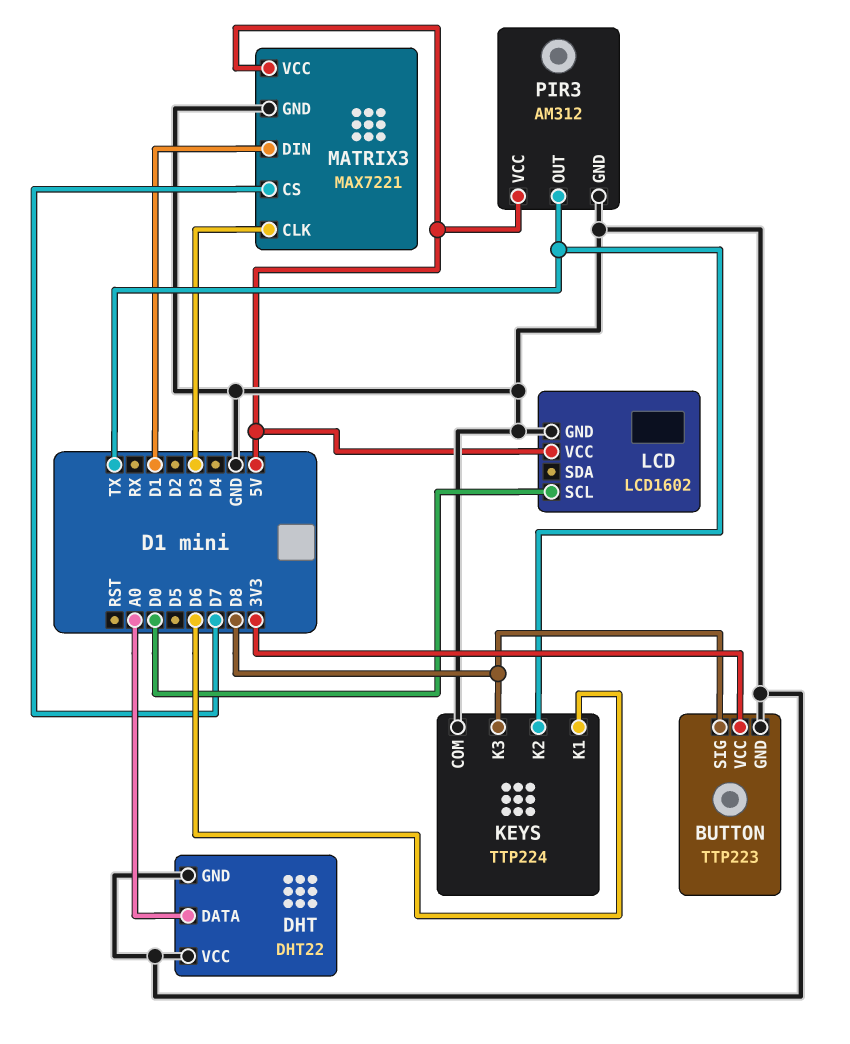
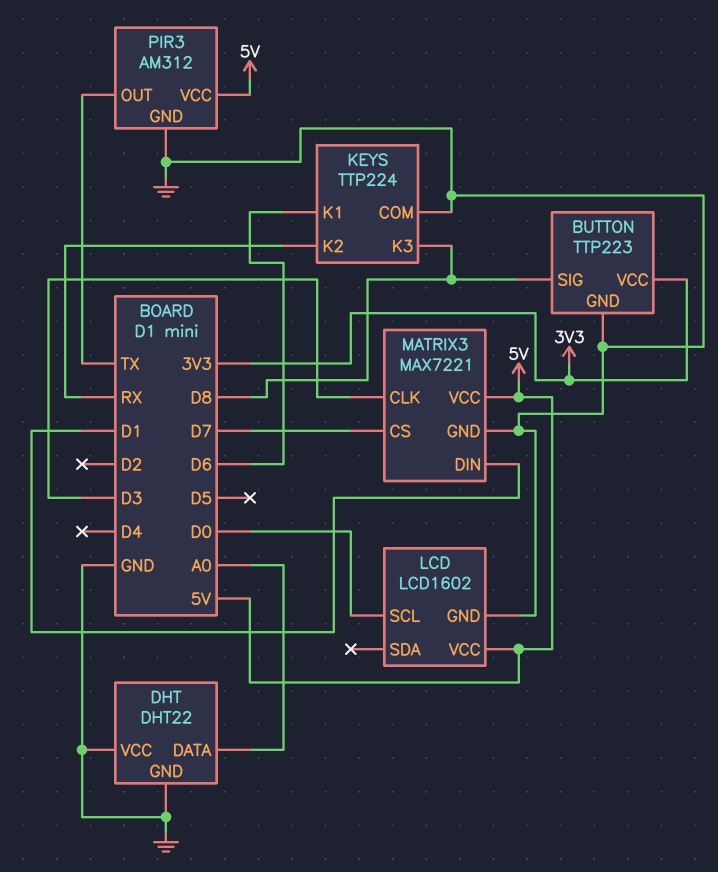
KEYS pin K2: TX -> RX

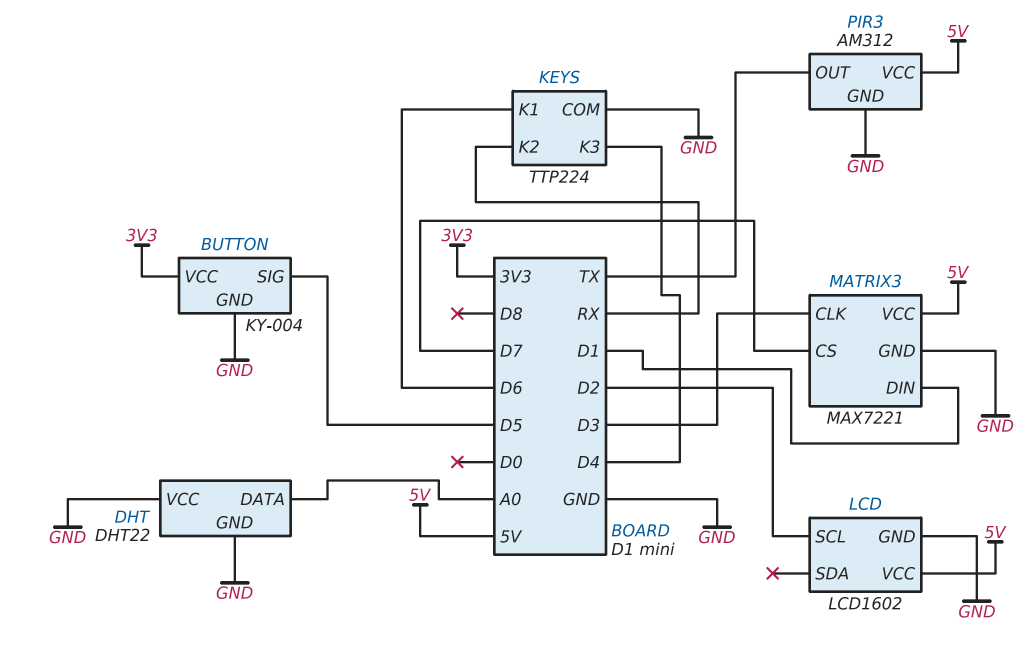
BUTTON: TTP223 -> KY-004
BUTTON pin SIG: D8 -> D5
KEYS pin K3: D8 -> D4
LCD pin SCL: D0 -> D2

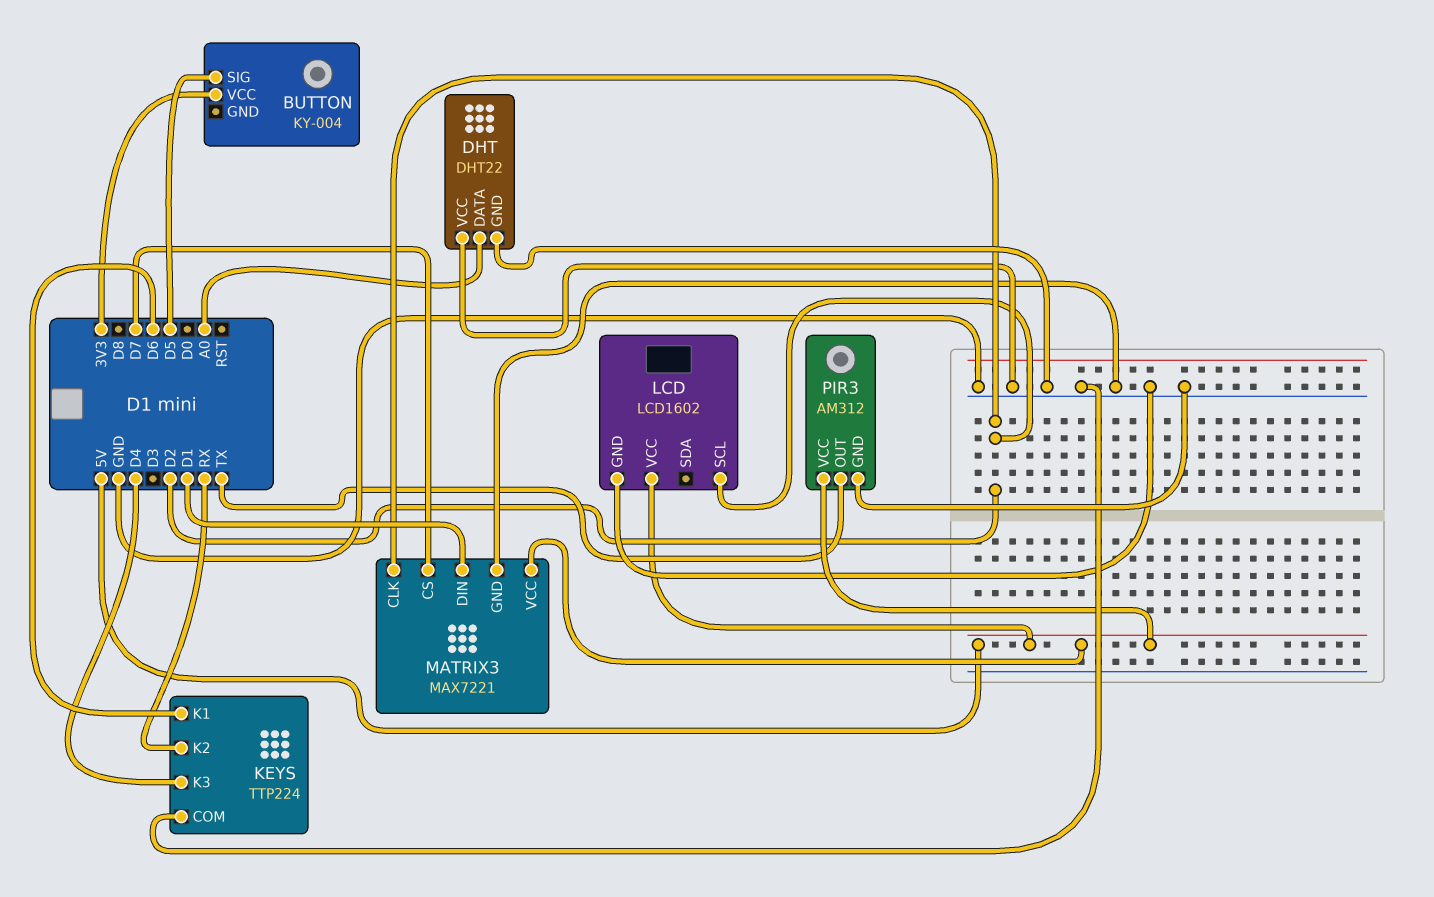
BUTTON pin GND: GND -> none
MATRIX3 pin CLK: D3 -> D2

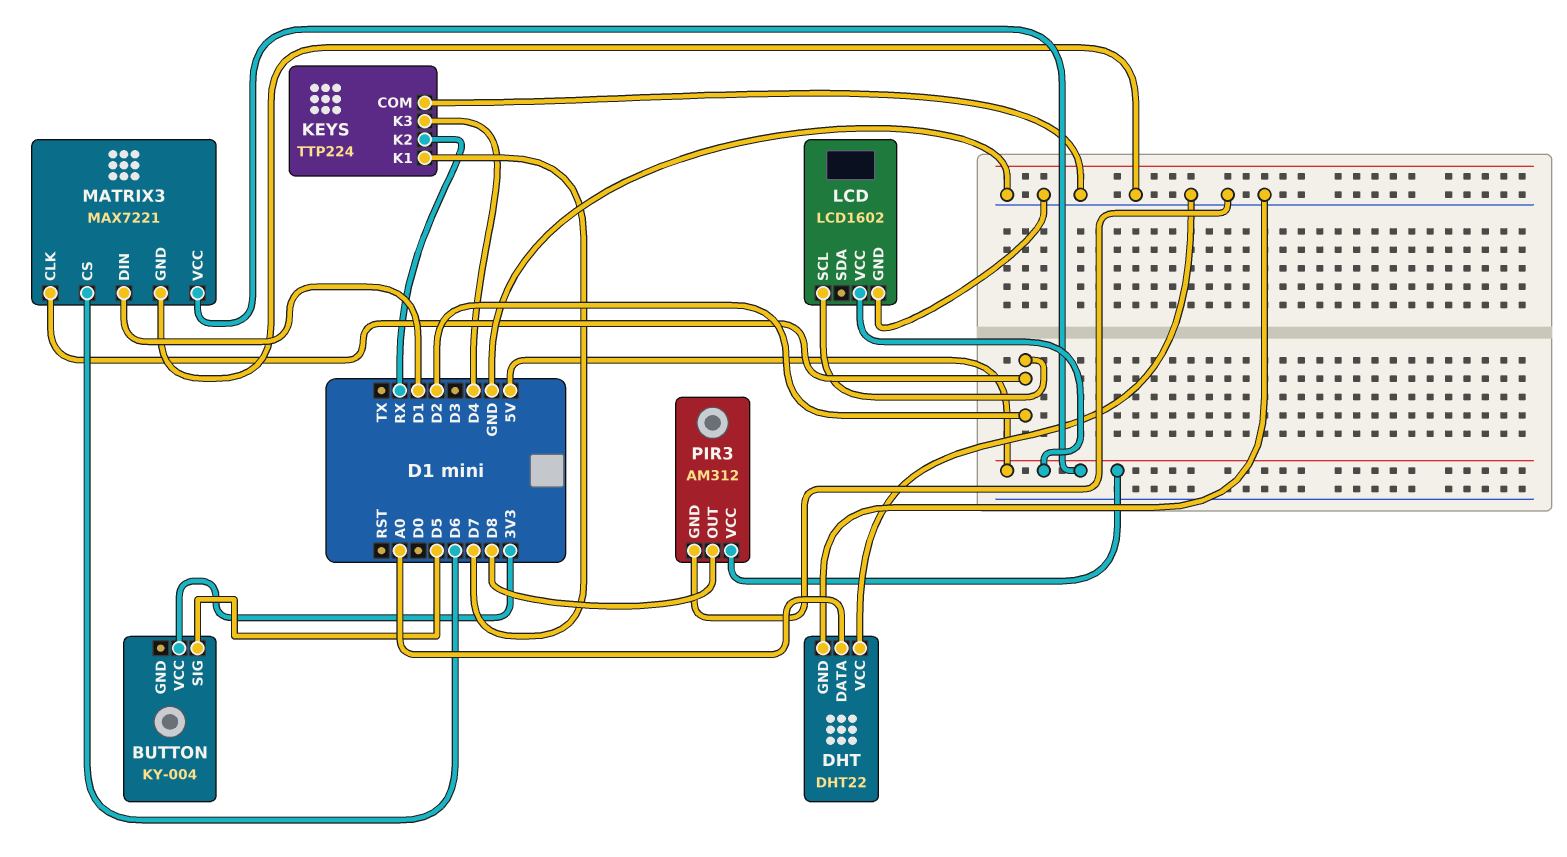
KEYS pin K1: D6 -> D7
MATRIX3 pin CS: D7 -> D6
PIR3 pin OUT: TX -> D8

